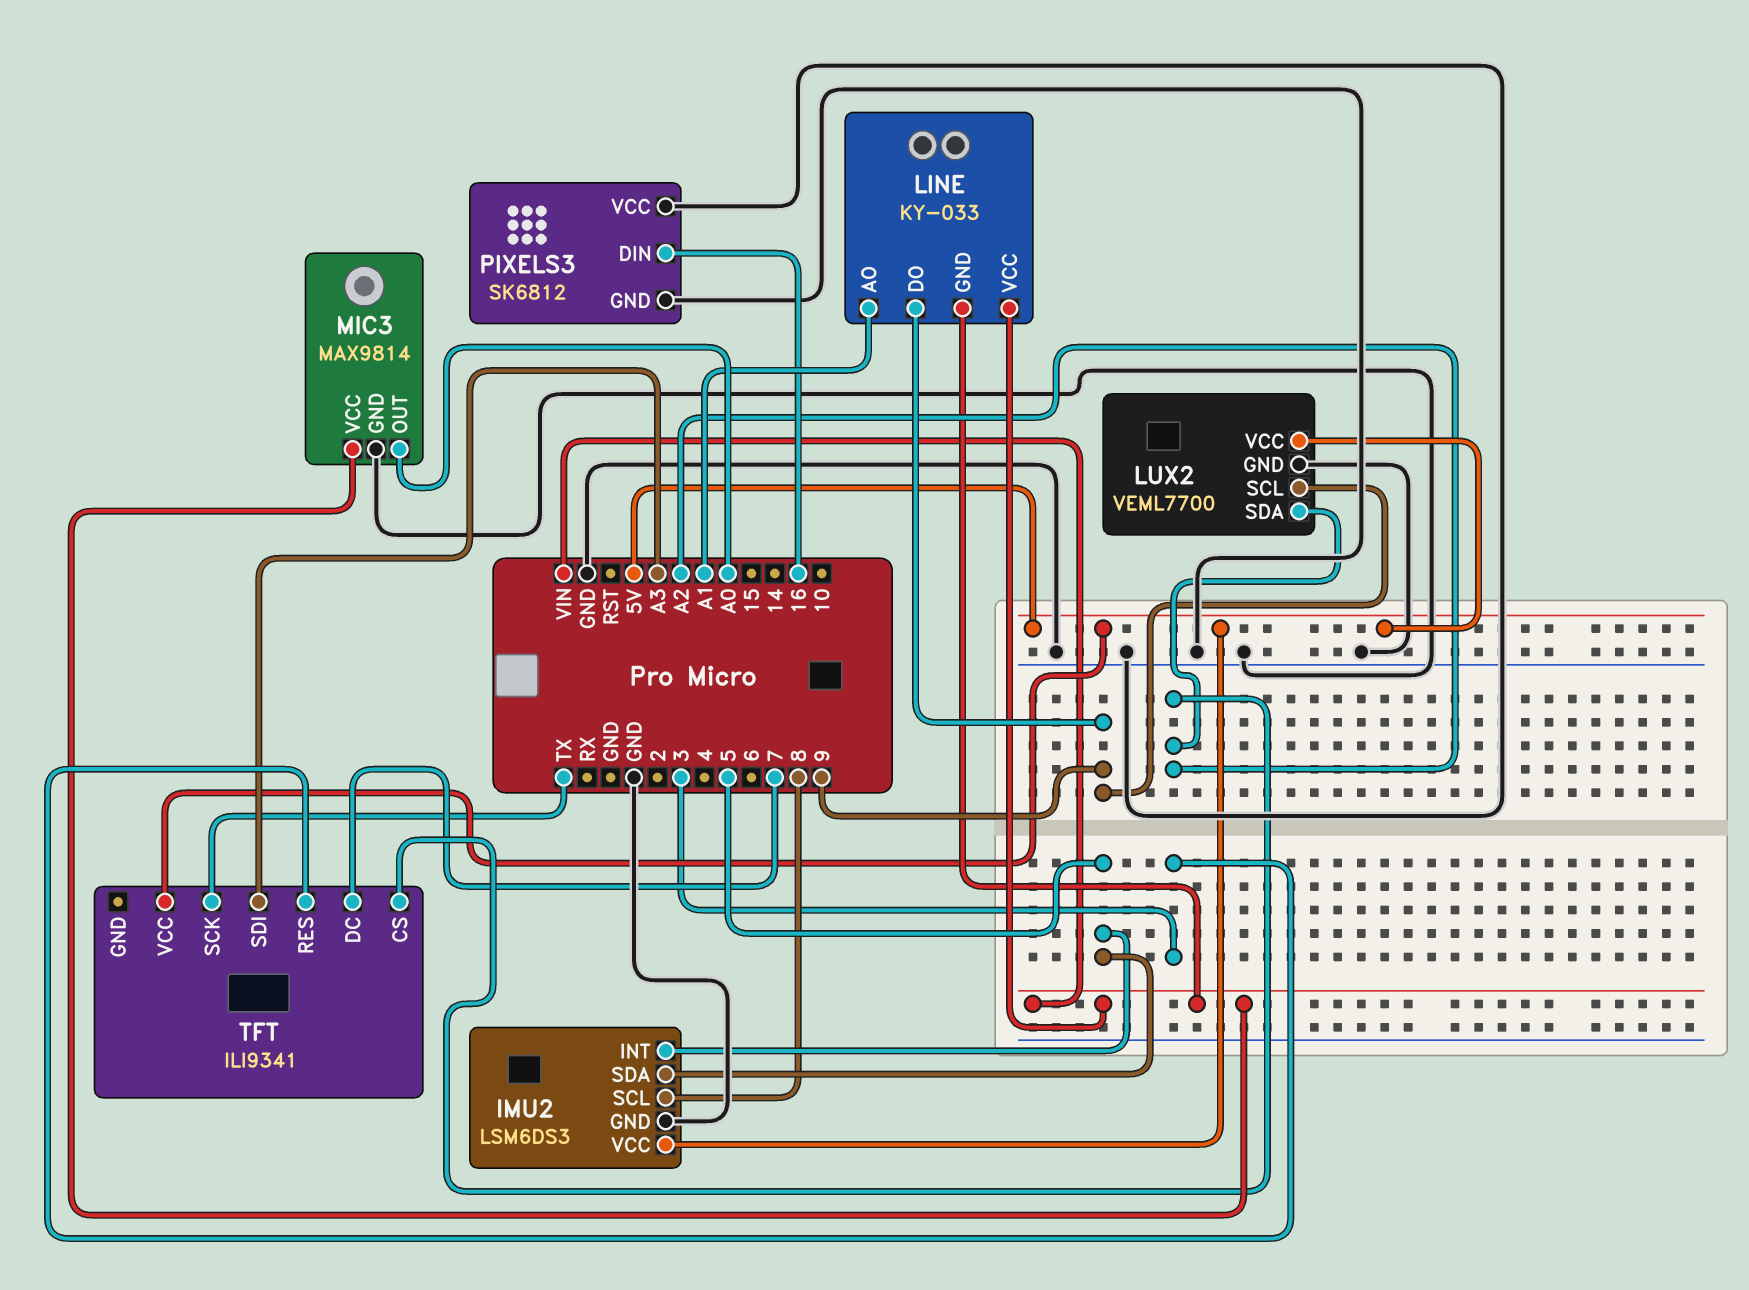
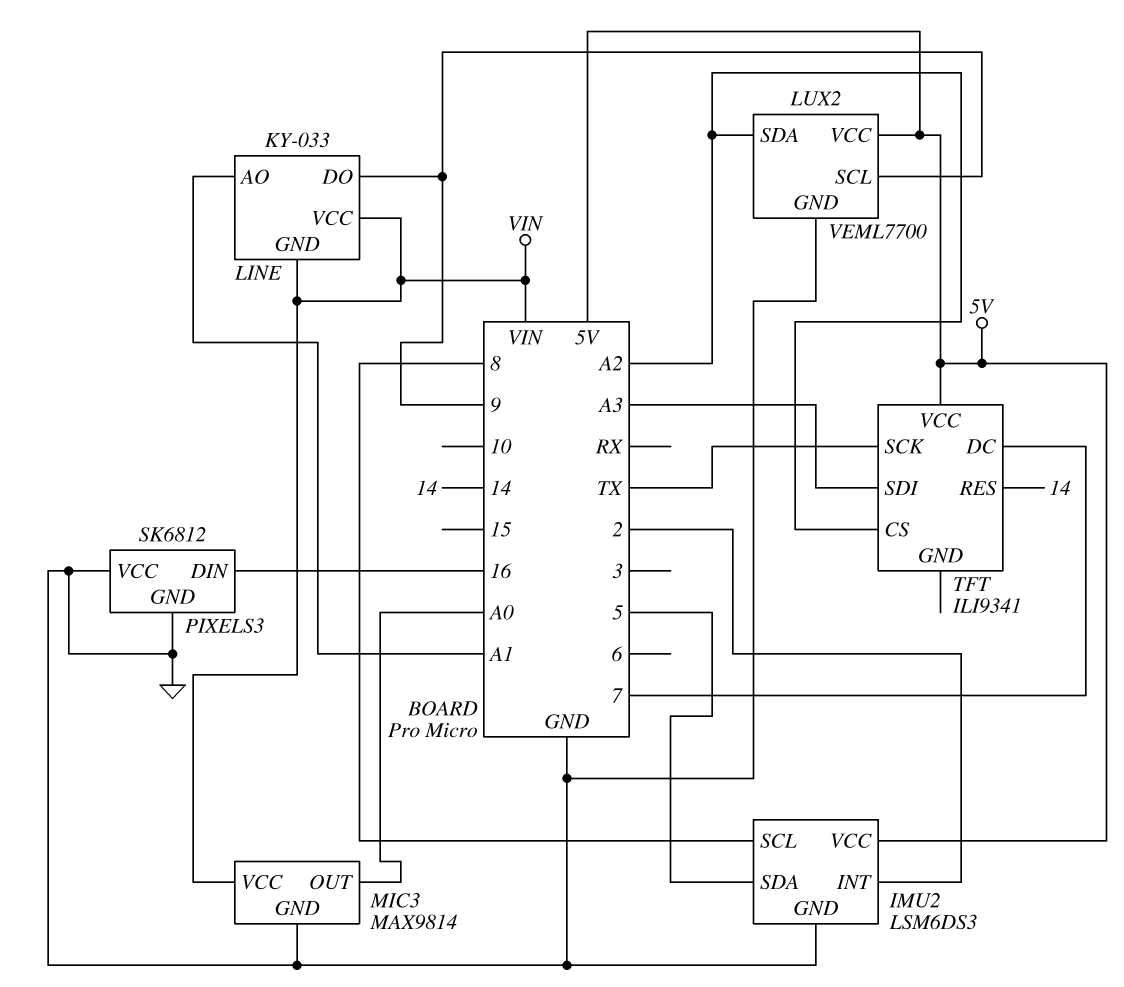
IMU2 pin INT: 5 -> 2
TFT pin RES: 3 -> 14

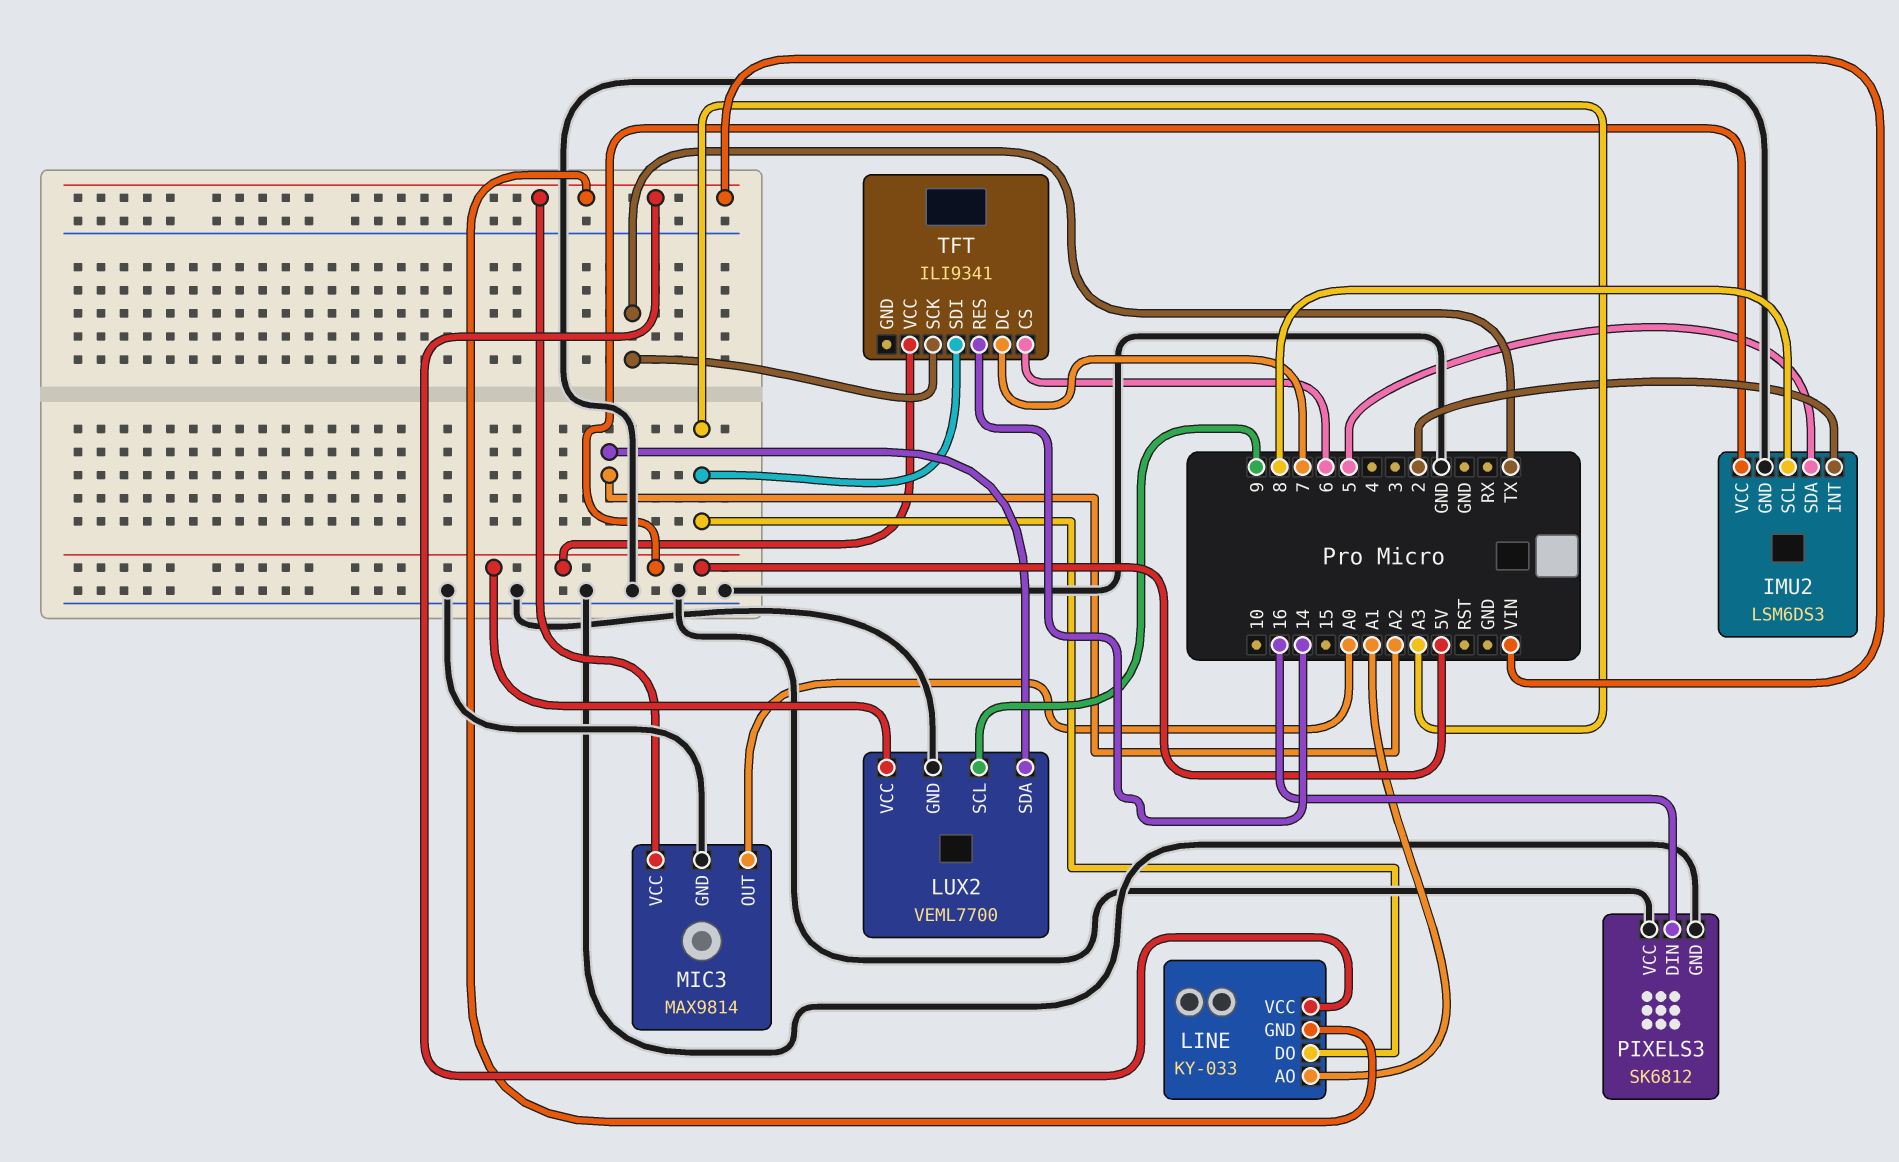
LINE pin DO: 9 -> A3
TFT pin CS: A2 -> 6

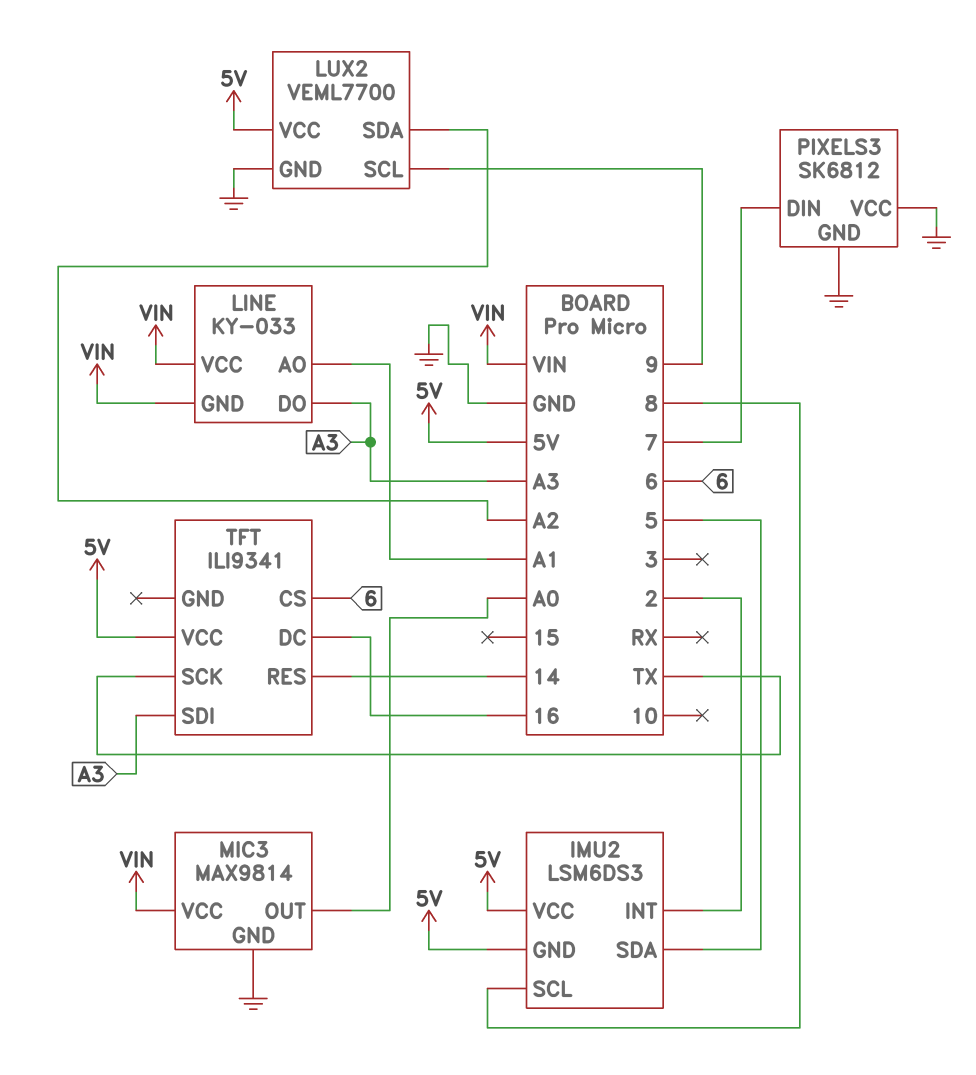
IMU2 pin GND: GND -> 5V
PIXELS3 pin DIN: 16 -> 7
TFT pin DC: 7 -> 16

